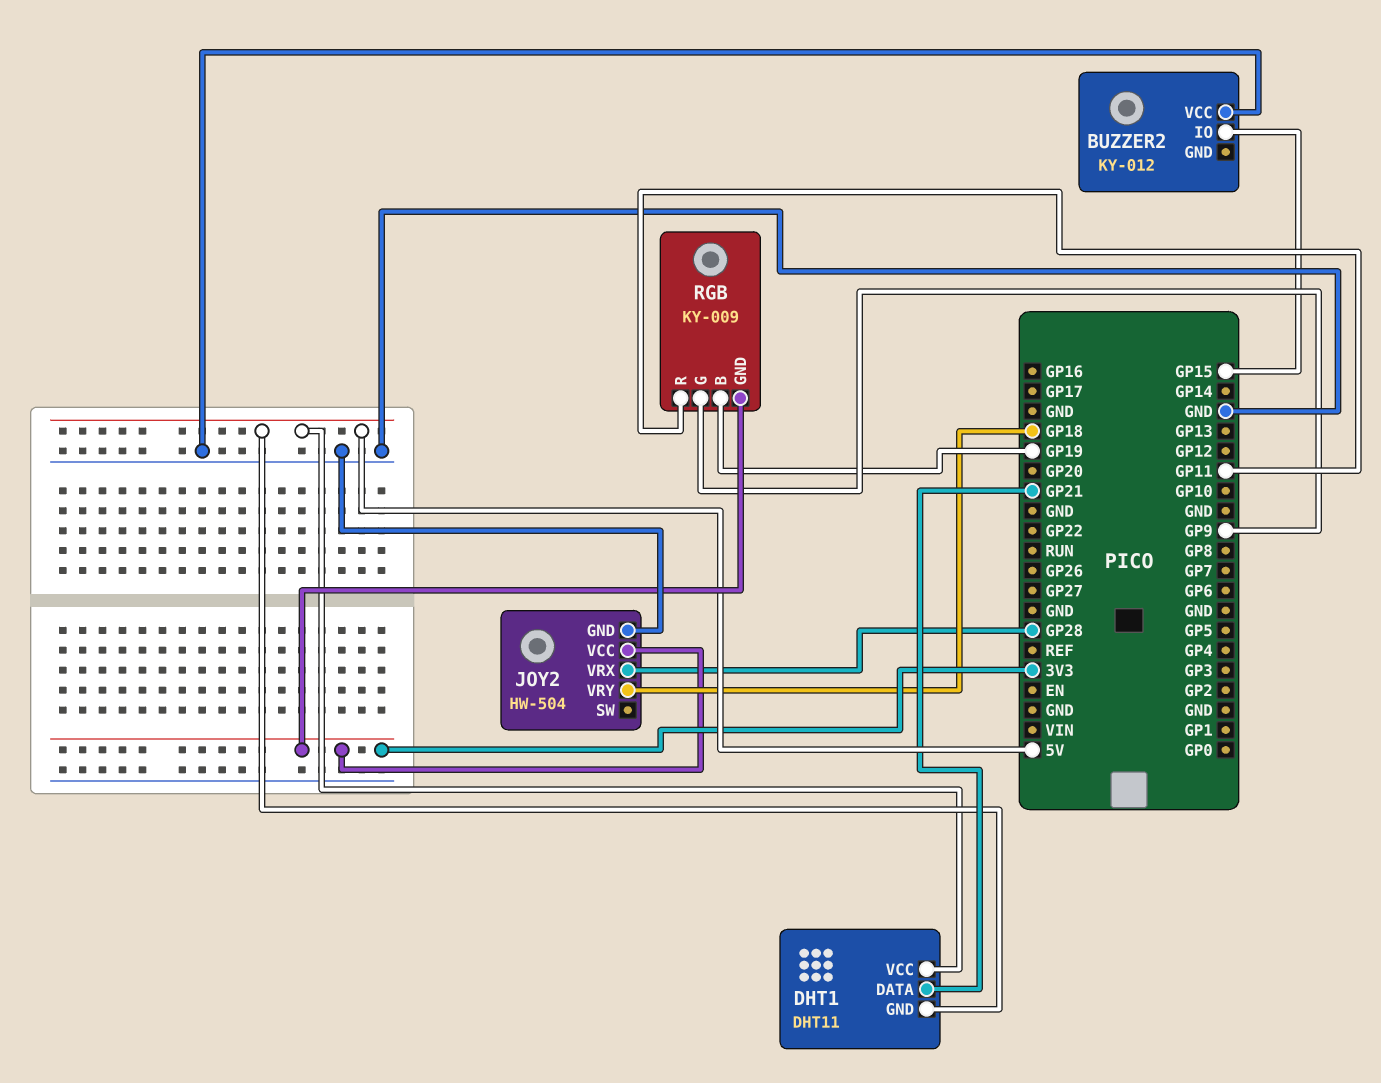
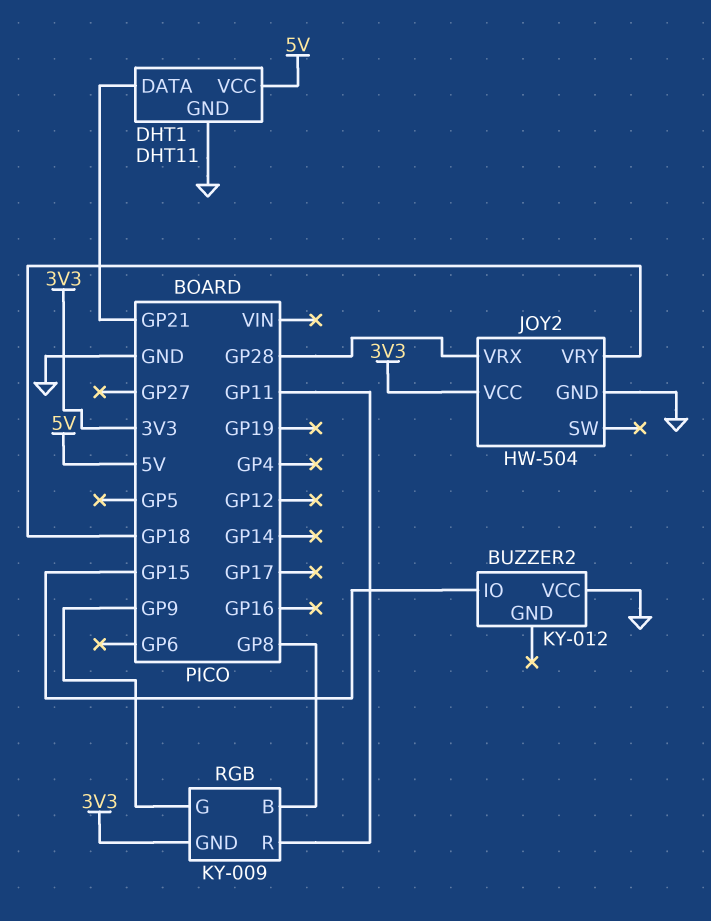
DHT1 pin GND: 5V -> GND
RGB pin B: GP19 -> GP8

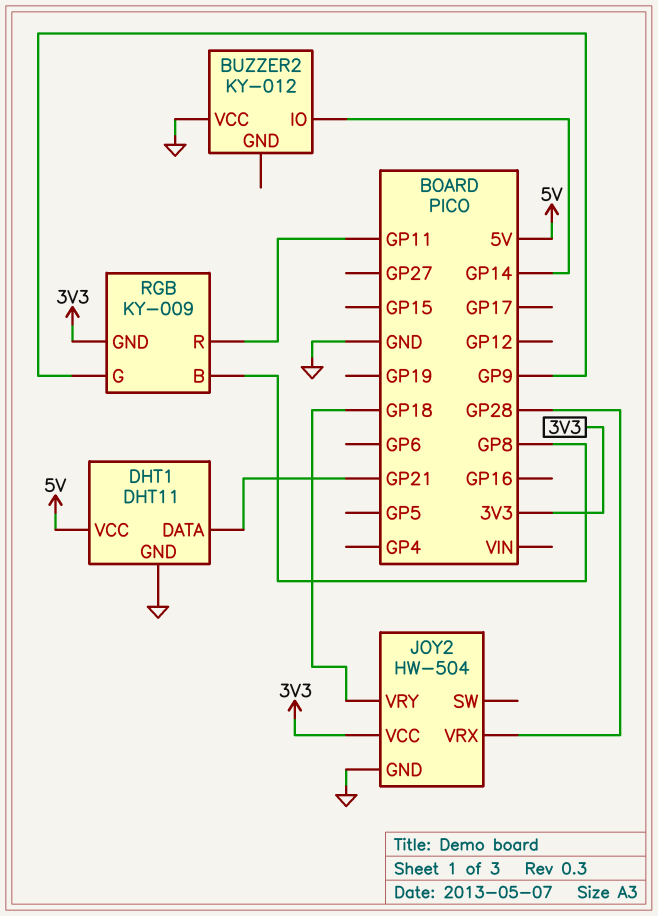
BUZZER2 pin IO: GP15 -> GP14

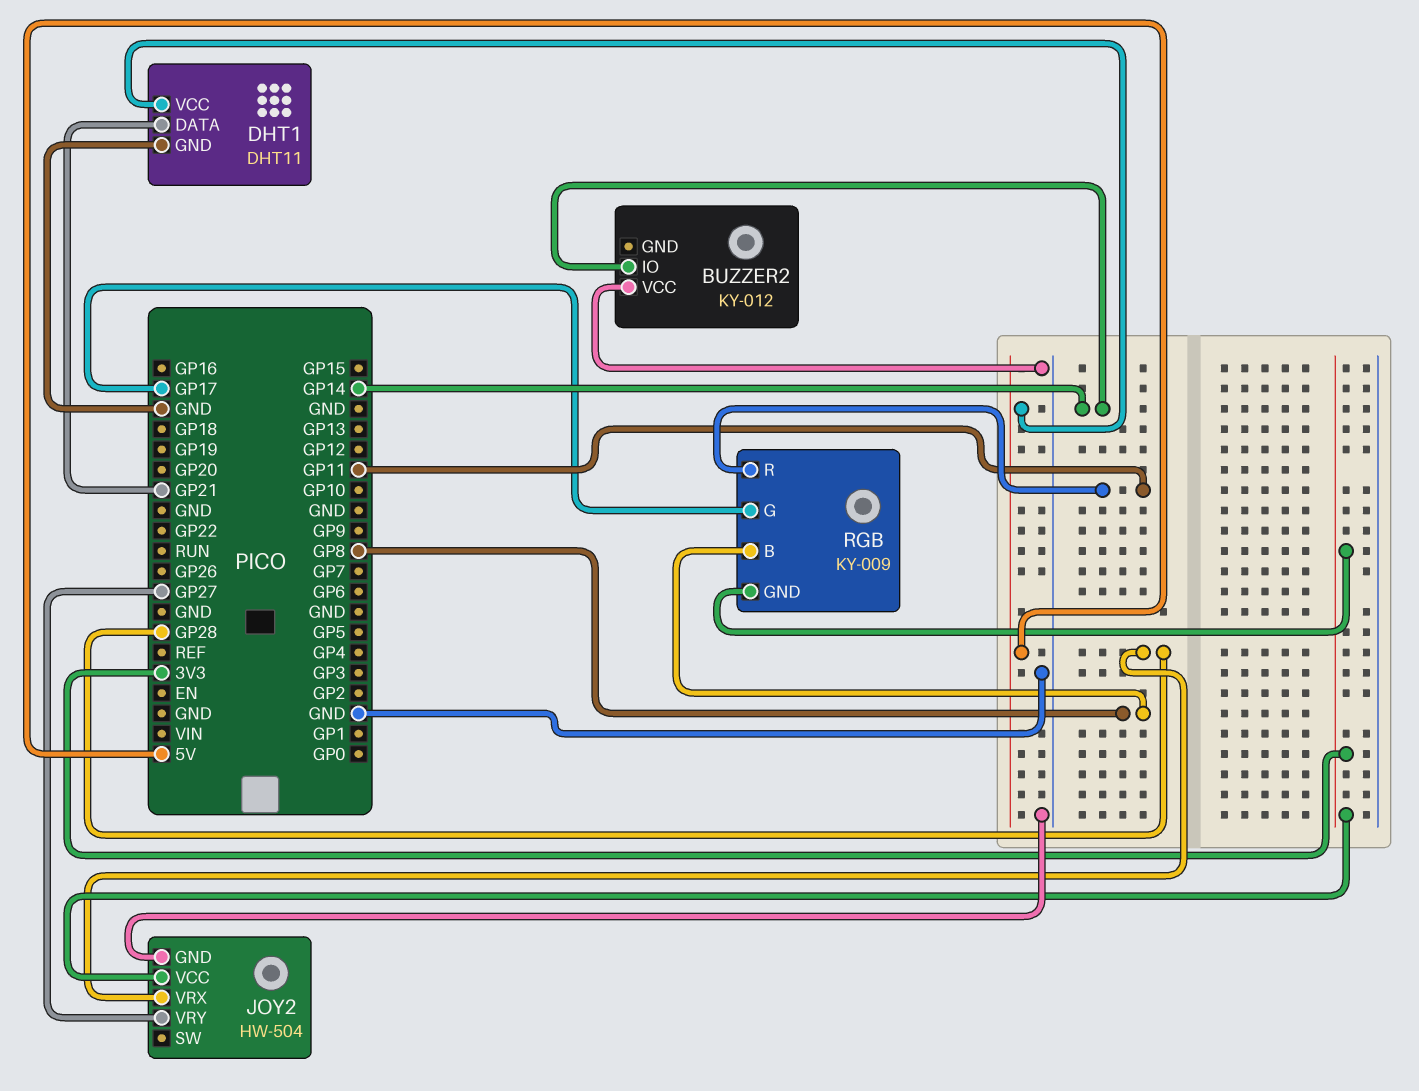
JOY2 pin VRY: GP18 -> GP27
RGB pin G: GP9 -> GP17

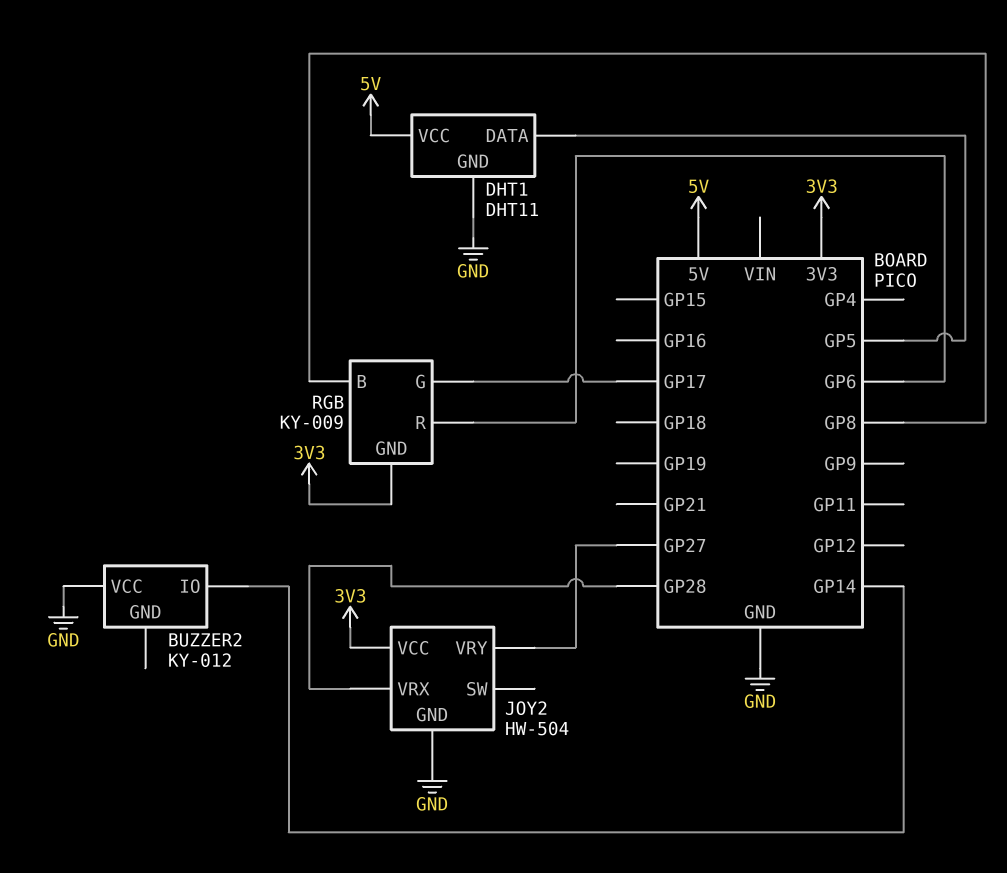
DHT1 pin DATA: GP21 -> GP5
RGB pin R: GP11 -> GP6

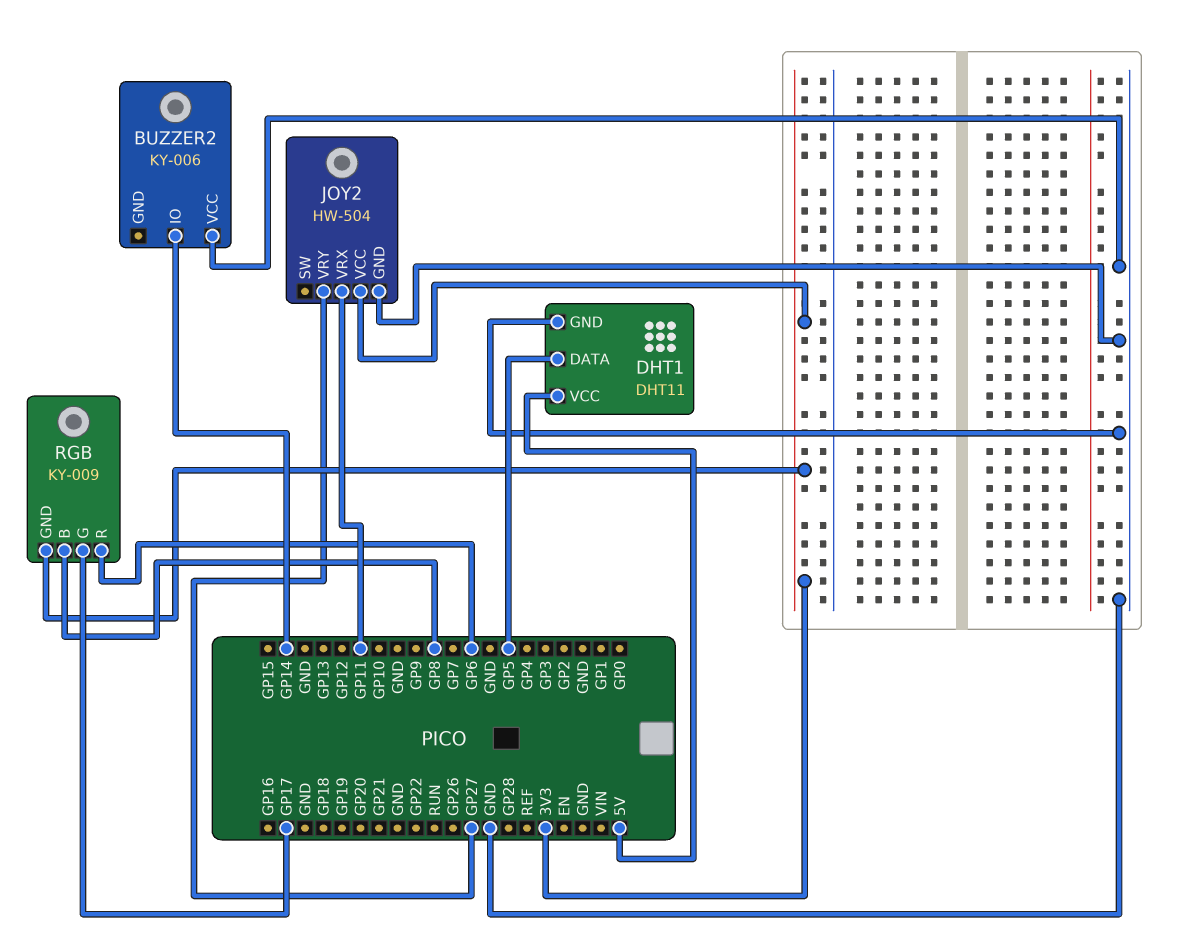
BUZZER2: KY-012 -> KY-006
JOY2 pin VRX: GP28 -> GP11

